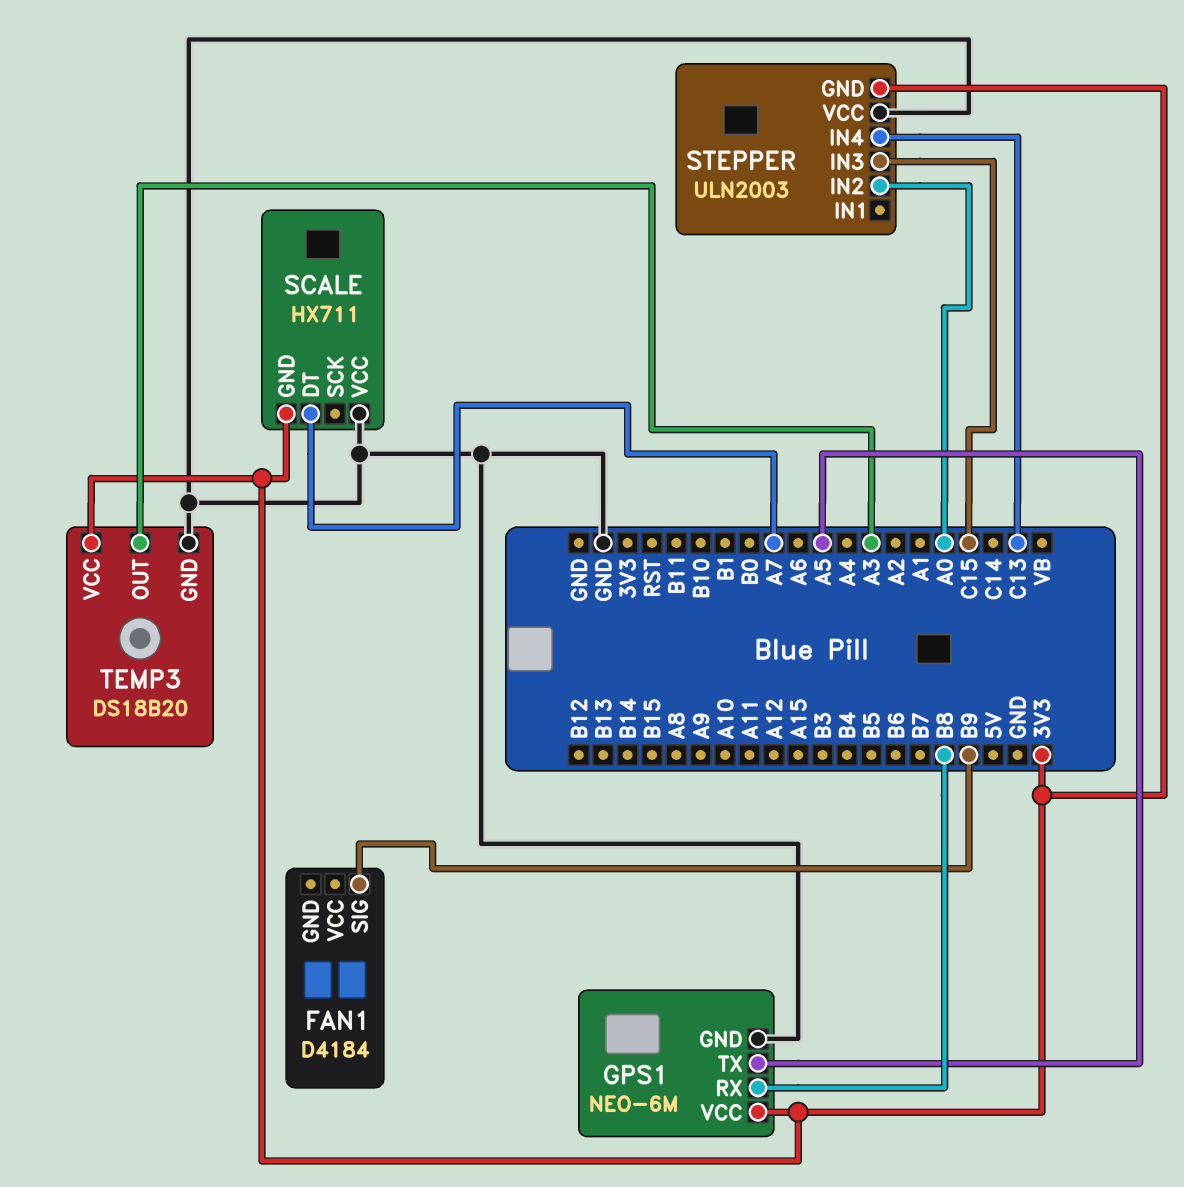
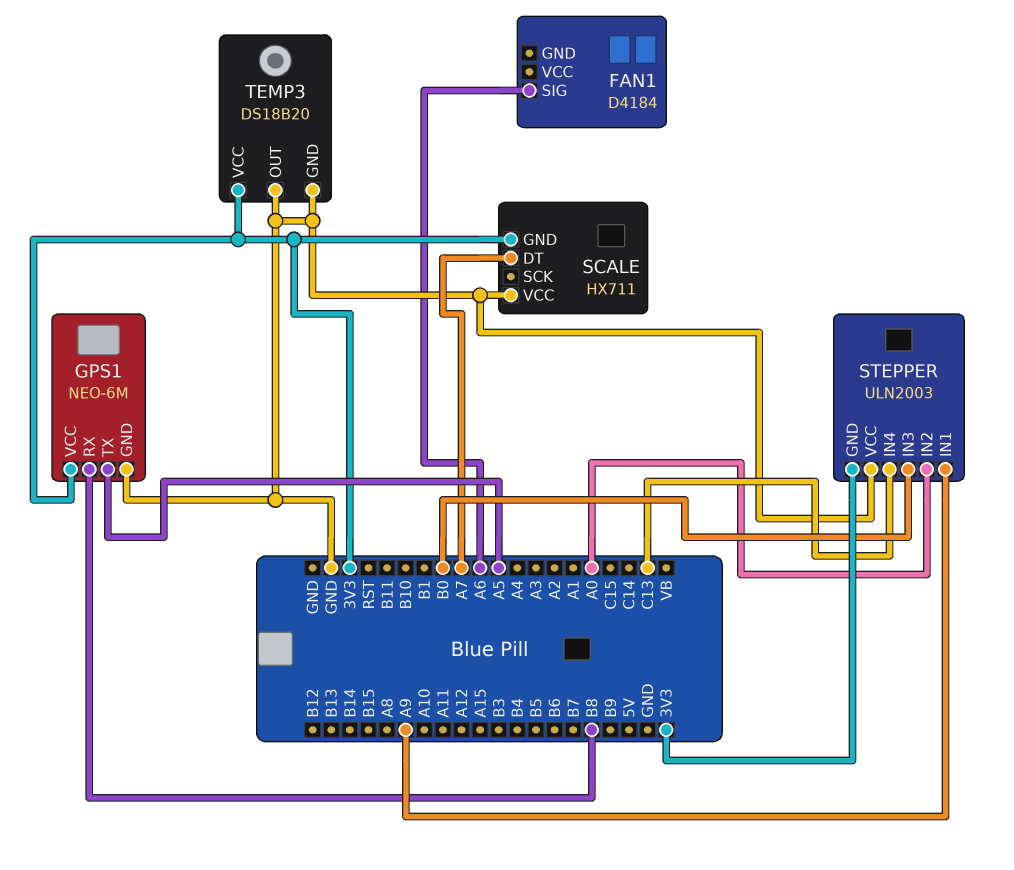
FAN1 pin SIG: B9 -> A6
STEPPER pin IN1: none -> A9
STEPPER pin IN3: C15 -> B0
TEMP3 pin OUT: A3 -> GND

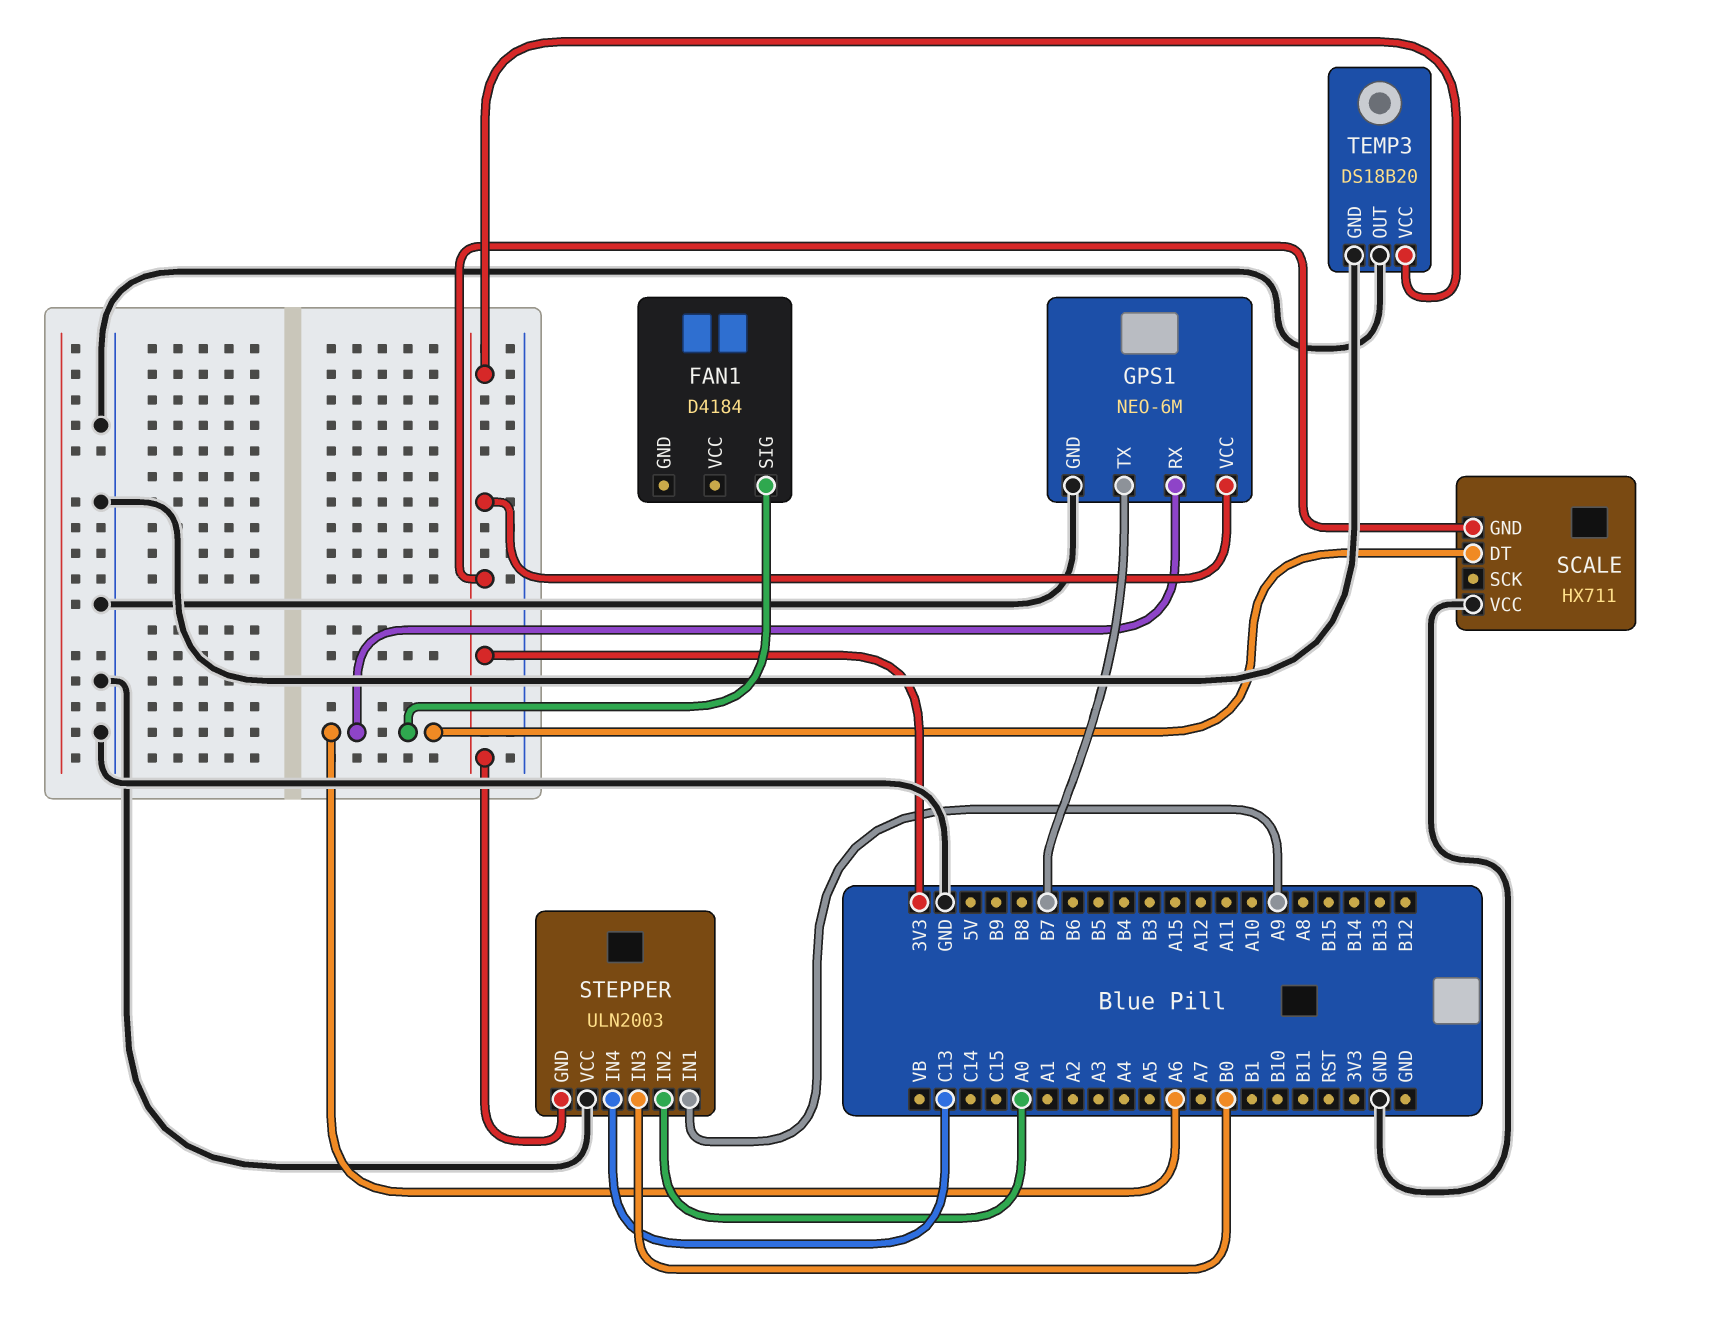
GPS1 pin RX: B8 -> A6
GPS1 pin TX: A5 -> B7
SCALE pin DT: A7 -> A6

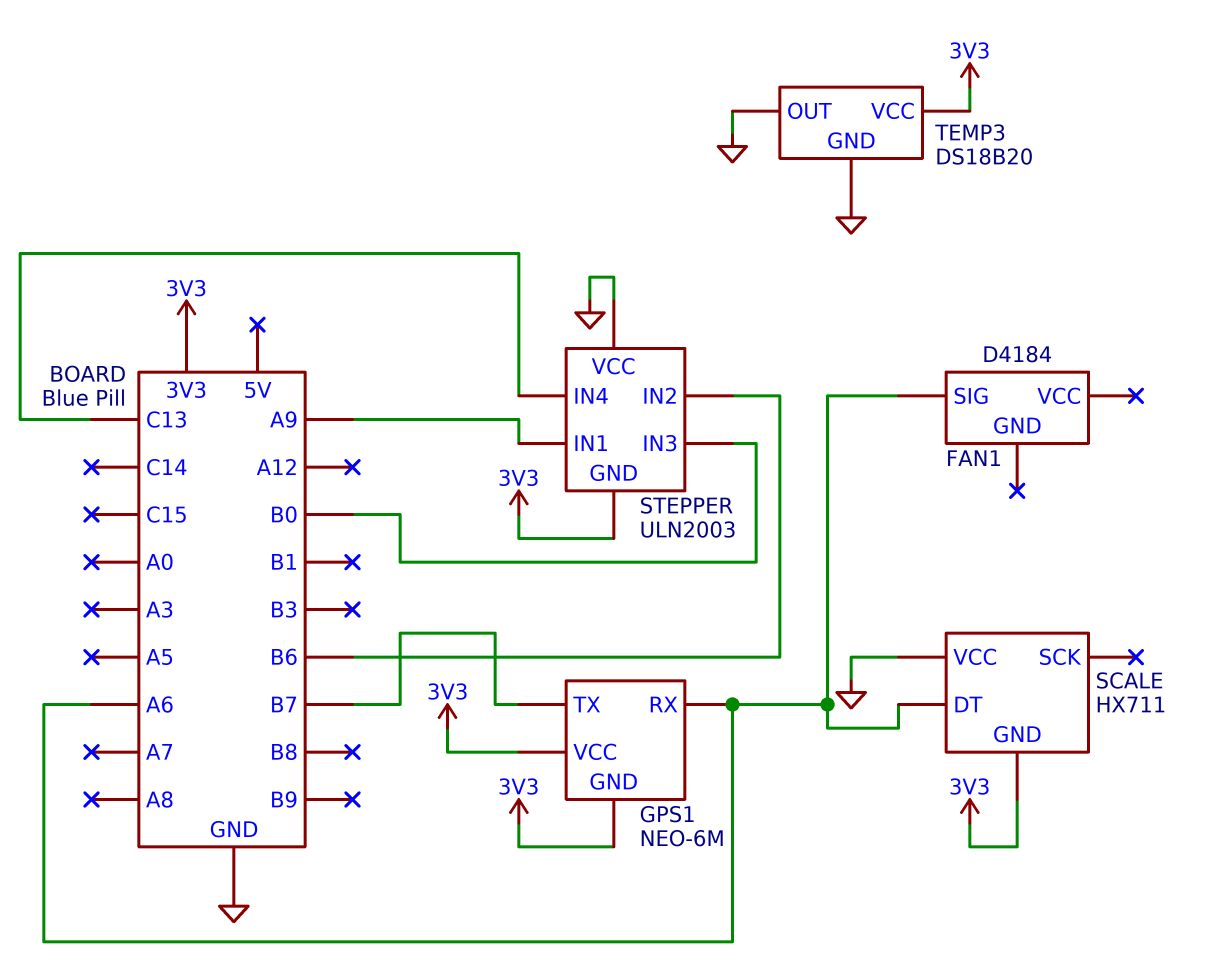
GPS1 pin GND: GND -> 3V3
STEPPER pin IN2: A0 -> B6

